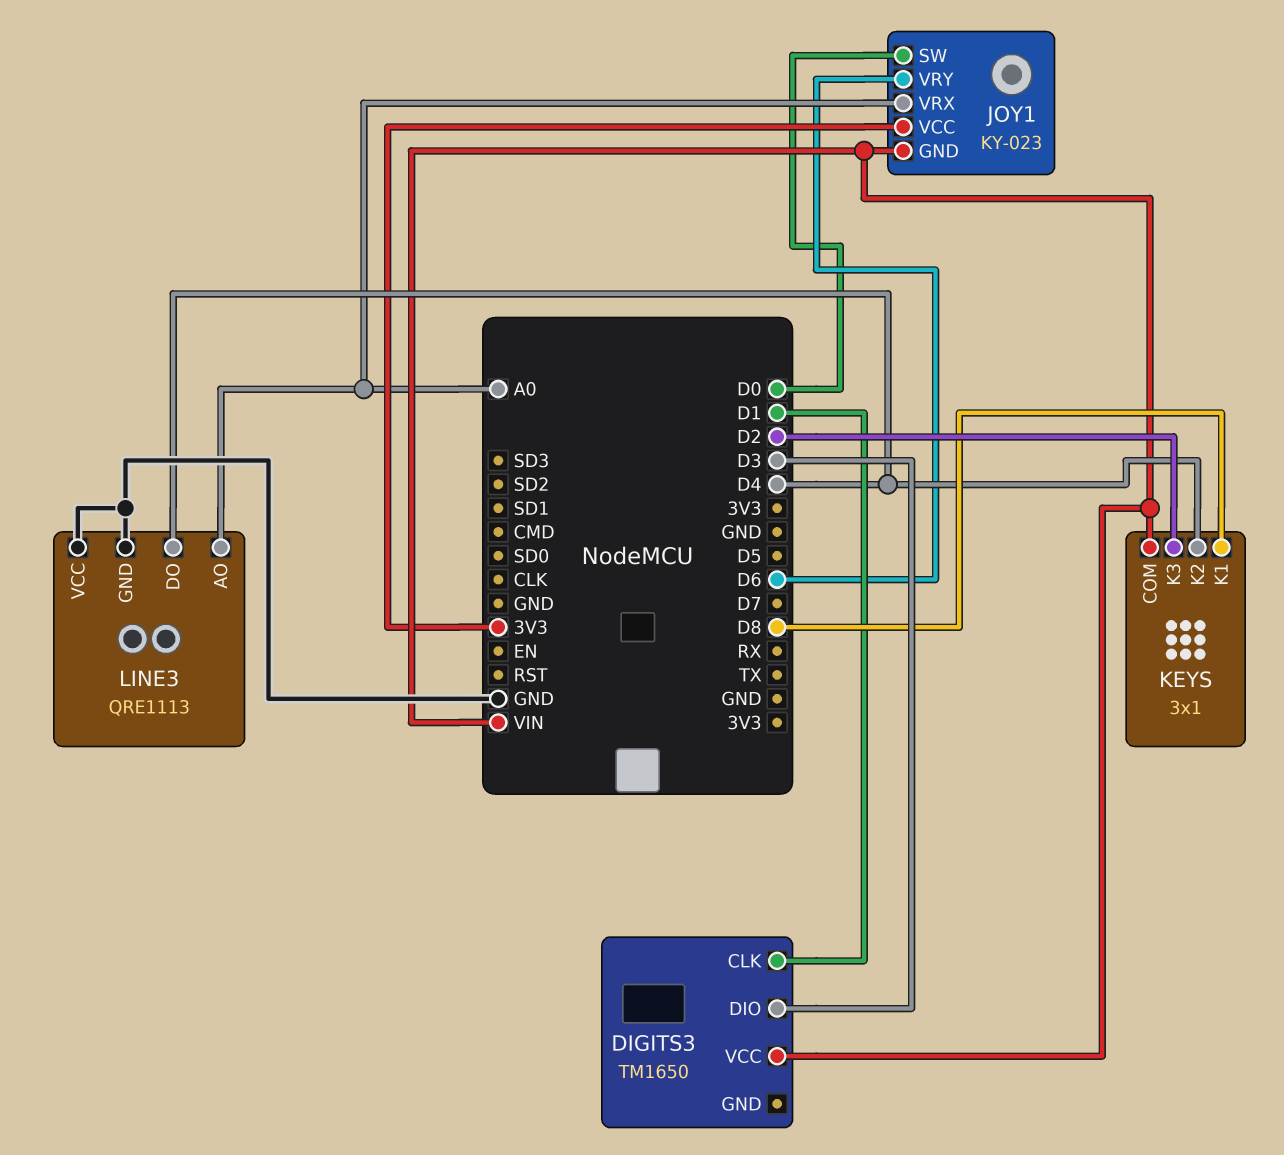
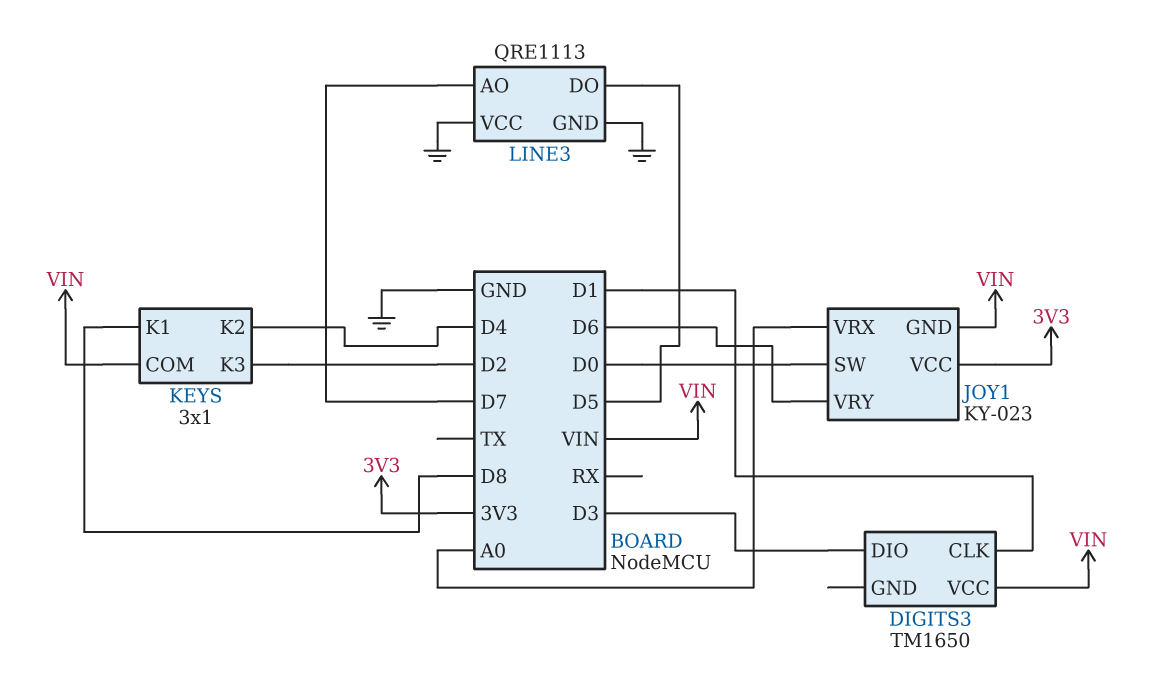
LINE3 pin AO: A0 -> D7
LINE3 pin DO: D4 -> D5

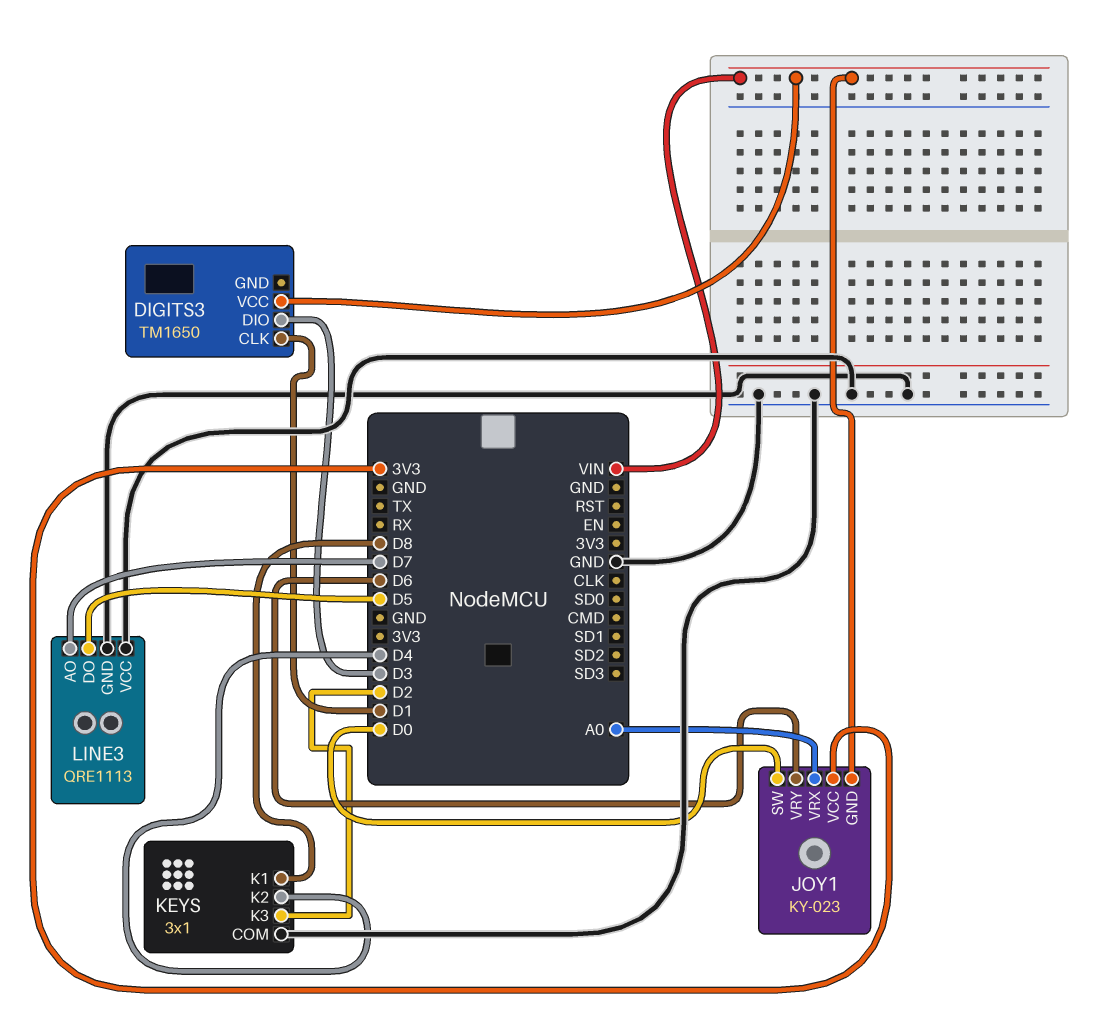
KEYS pin COM: VIN -> GND

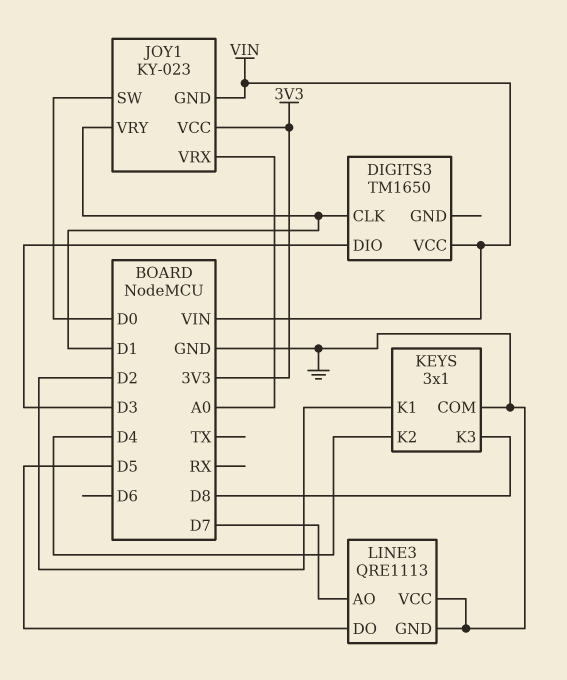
JOY1 pin VRY: D6 -> D1
KEYS pin K1: D8 -> D2
KEYS pin K3: D2 -> D8

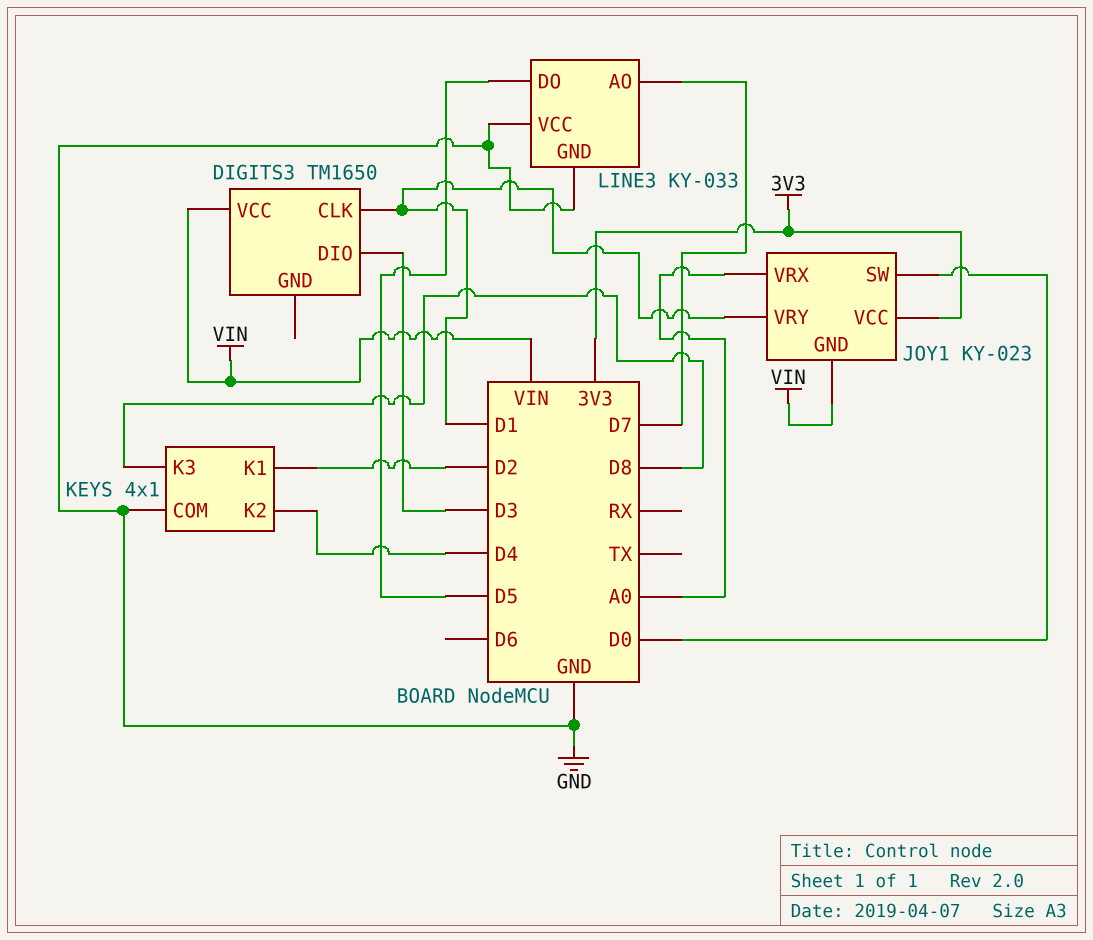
KEYS: 3x1 -> 4x1
LINE3: QRE1113 -> KY-033

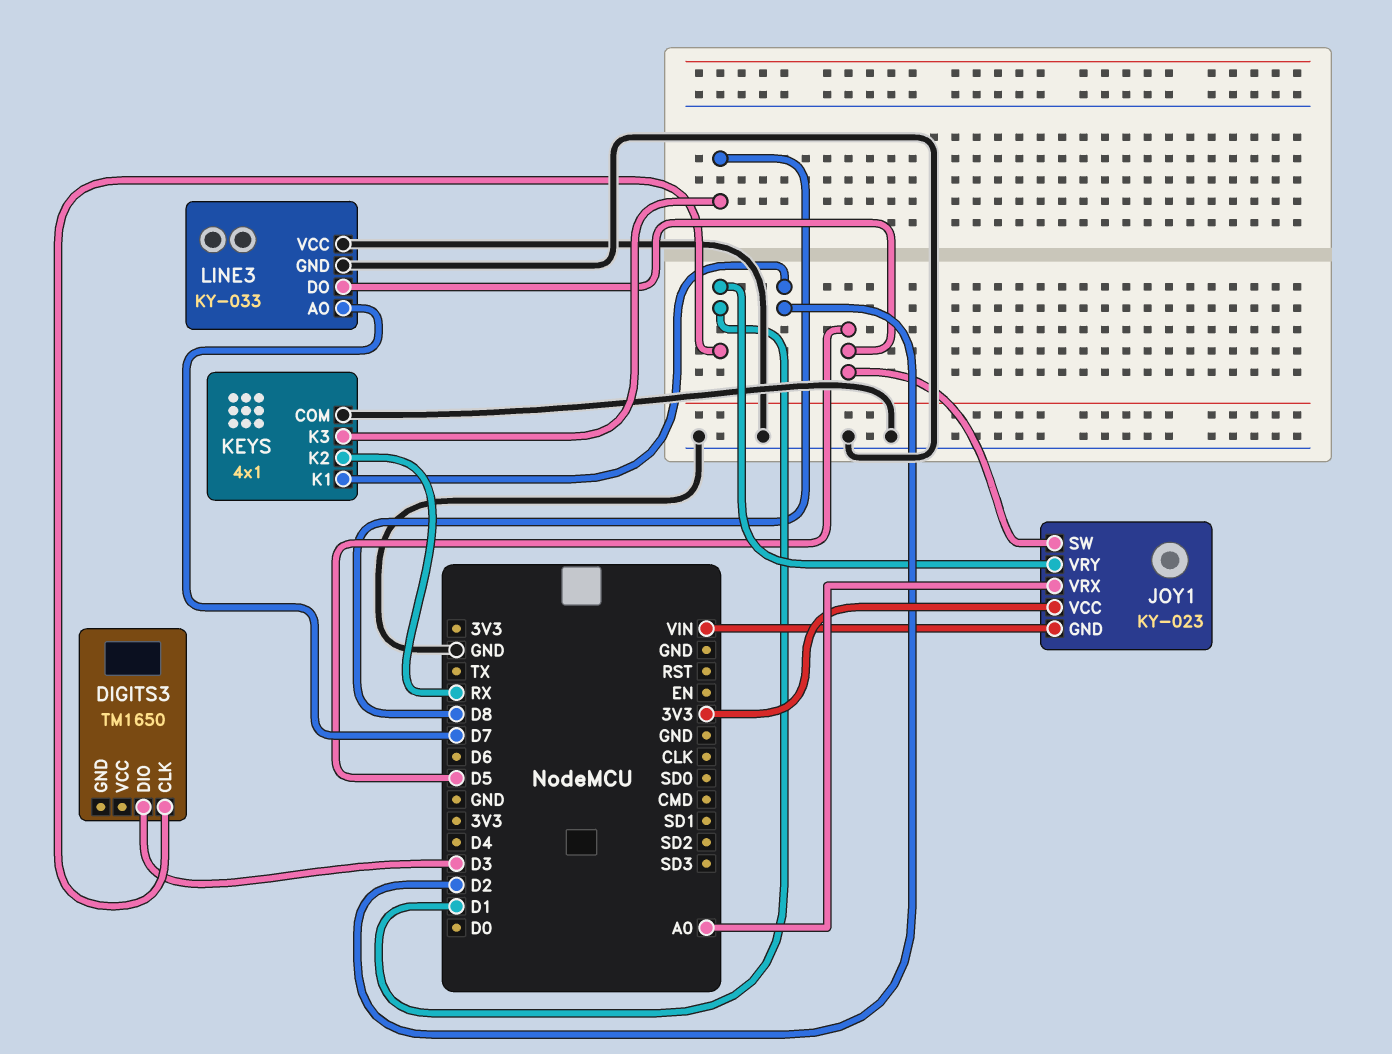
DIGITS3 pin VCC: VIN -> none
JOY1 pin SW: D0 -> D5
KEYS pin K2: D4 -> RX

